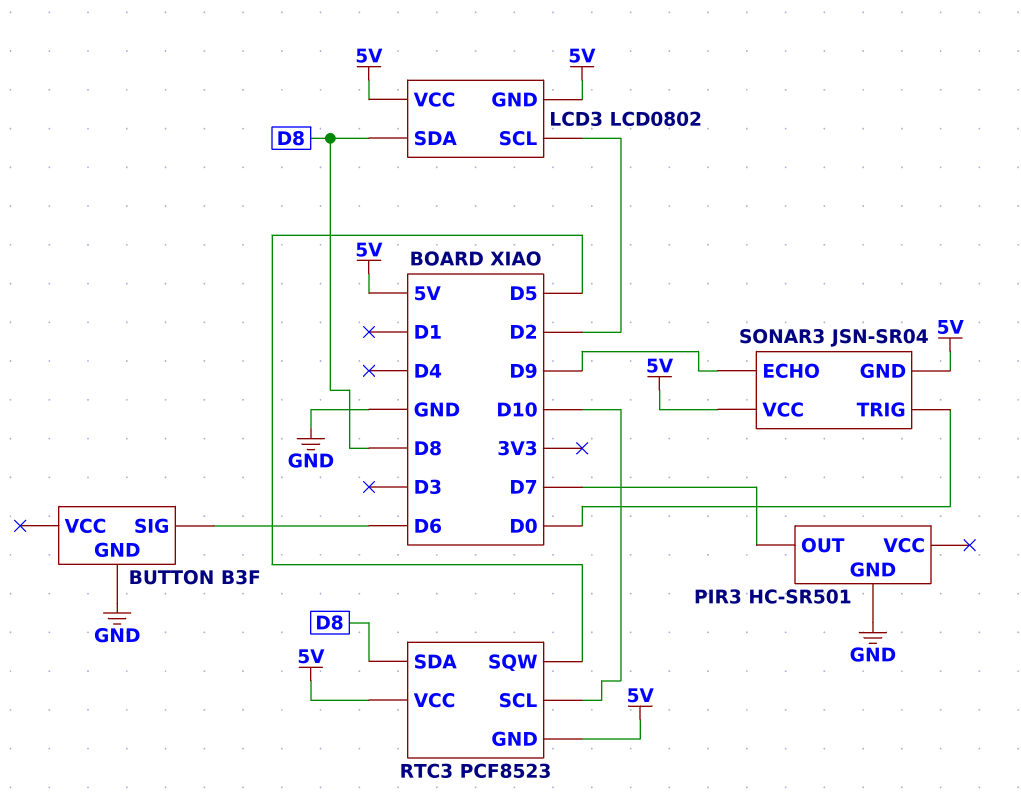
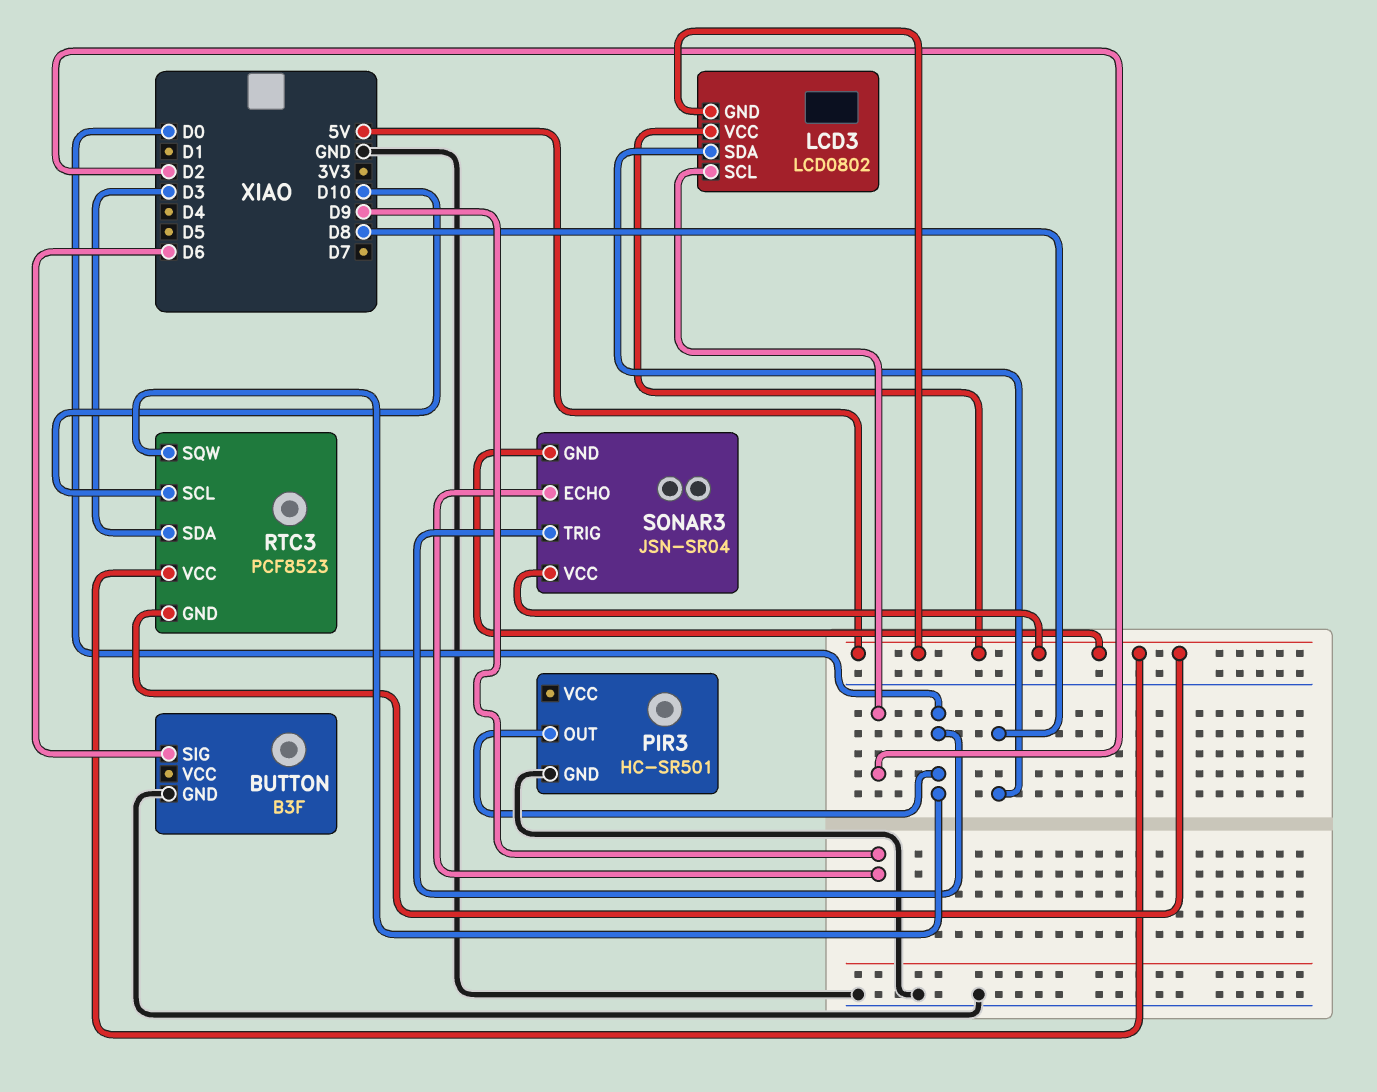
PIR3 pin OUT: D7 -> D0
RTC3 pin SDA: D8 -> D3
RTC3 pin SQW: D5 -> D0

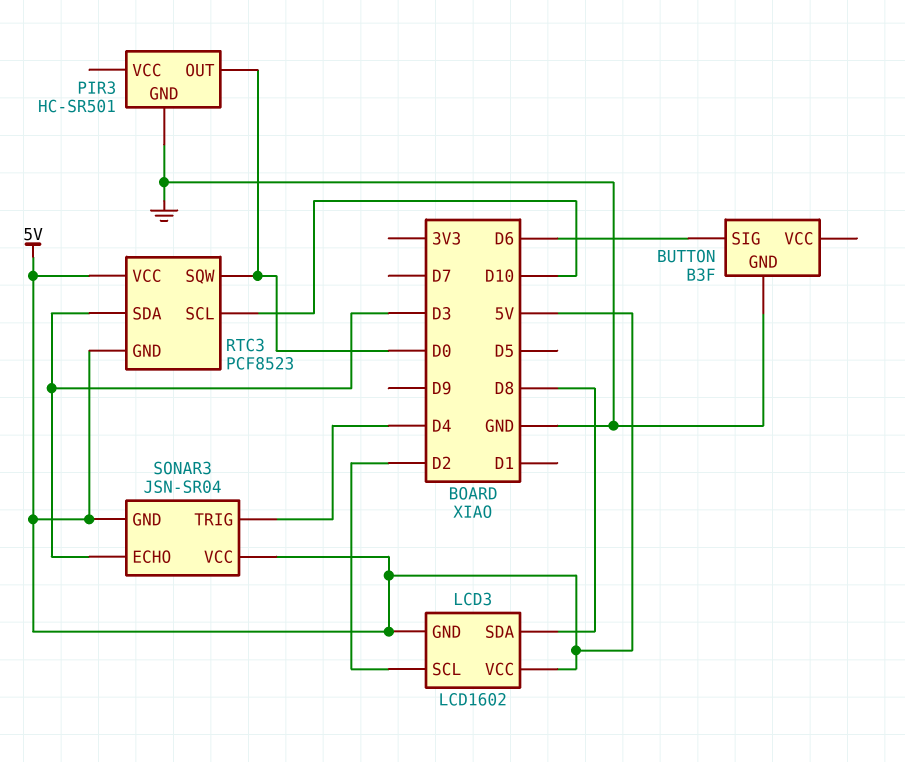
LCD3: LCD0802 -> LCD1602
SONAR3 pin ECHO: D9 -> D3
SONAR3 pin TRIG: D0 -> D4

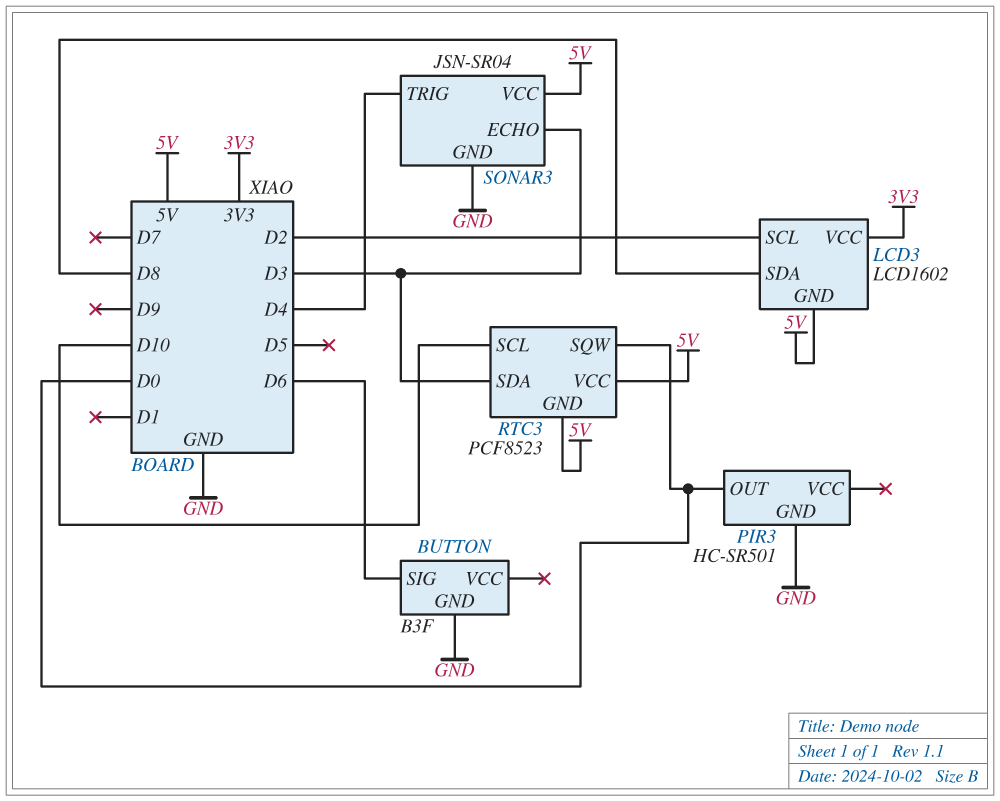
LCD3 pin VCC: 5V -> 3V3
SONAR3 pin GND: 5V -> GND

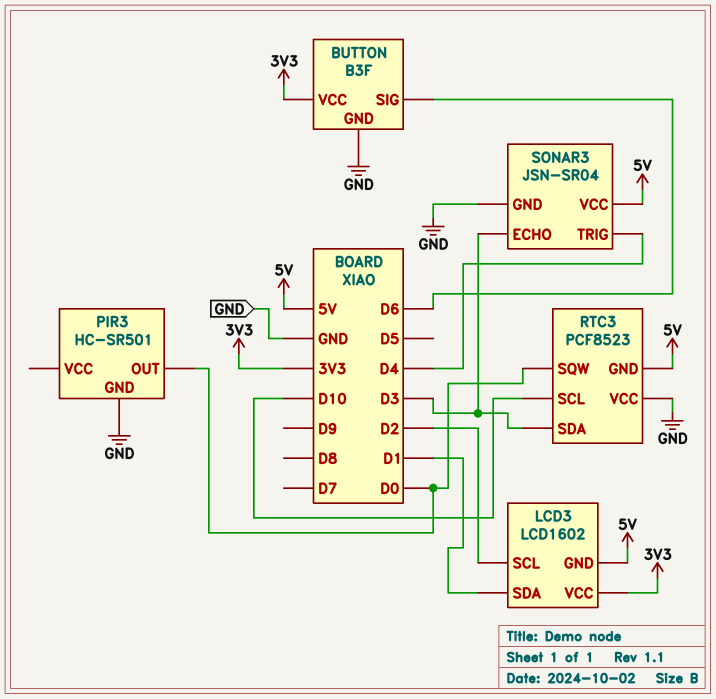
BUTTON pin VCC: none -> 3V3
LCD3 pin SDA: D8 -> D1
RTC3 pin VCC: 5V -> GND

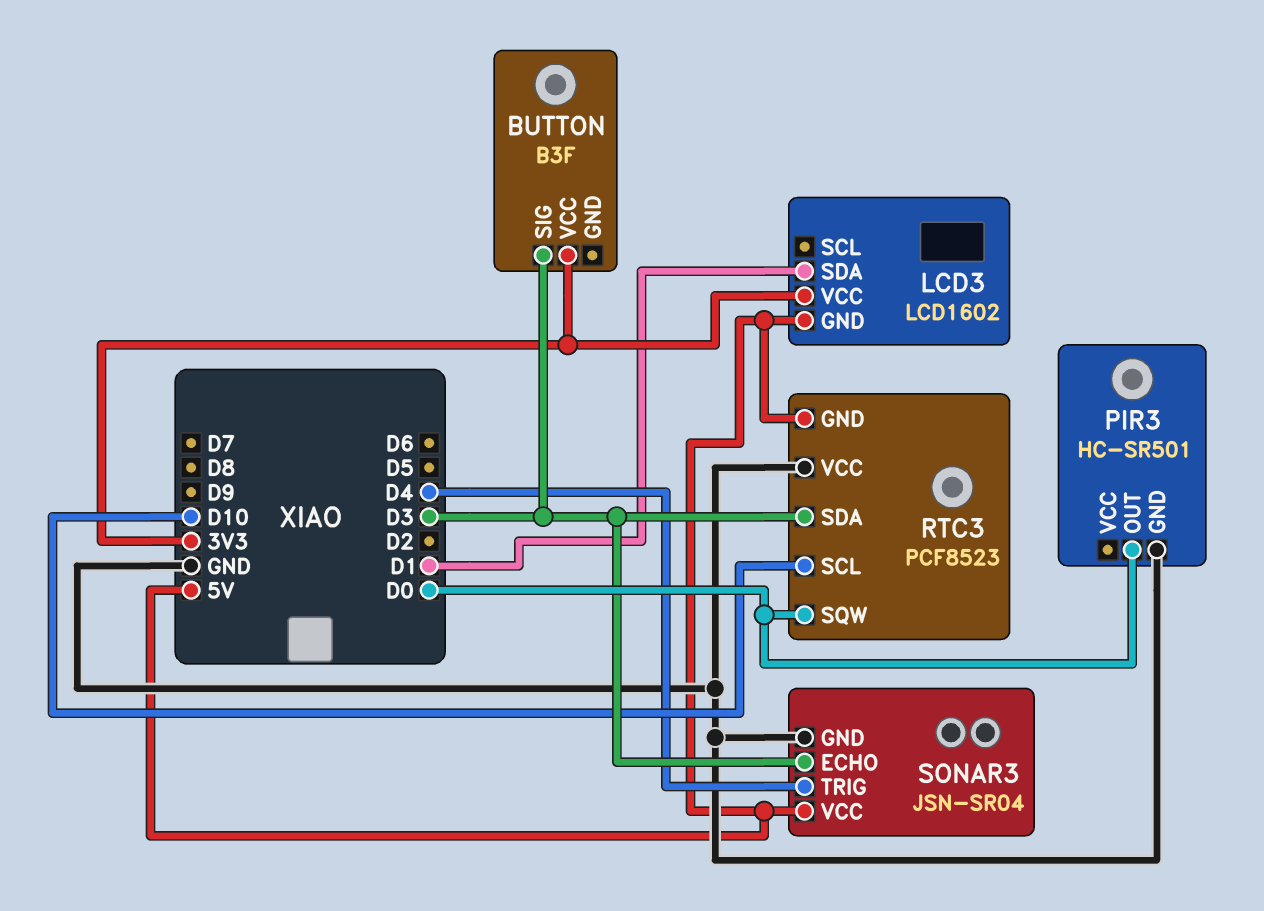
BUTTON pin GND: GND -> none
BUTTON pin SIG: D6 -> D3
LCD3 pin SCL: D2 -> none

